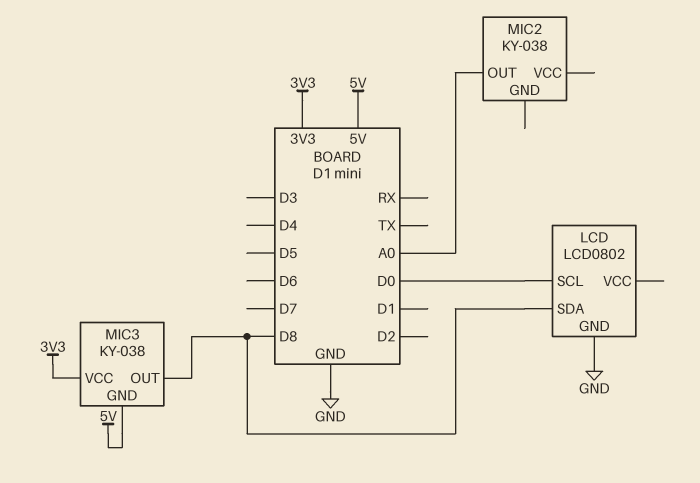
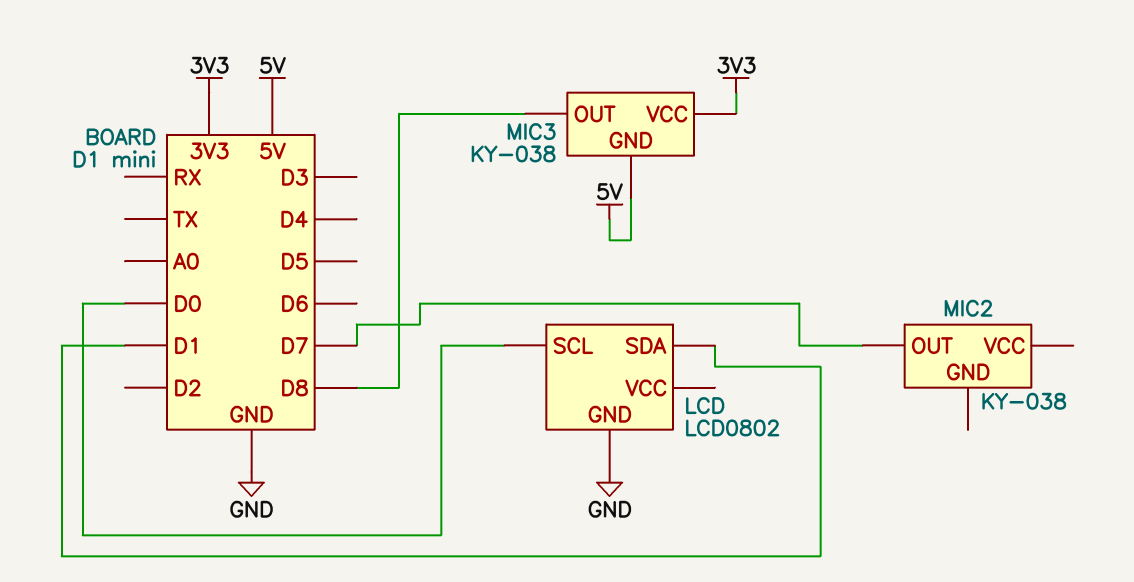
LCD pin SDA: D8 -> D1
MIC2 pin OUT: A0 -> D7

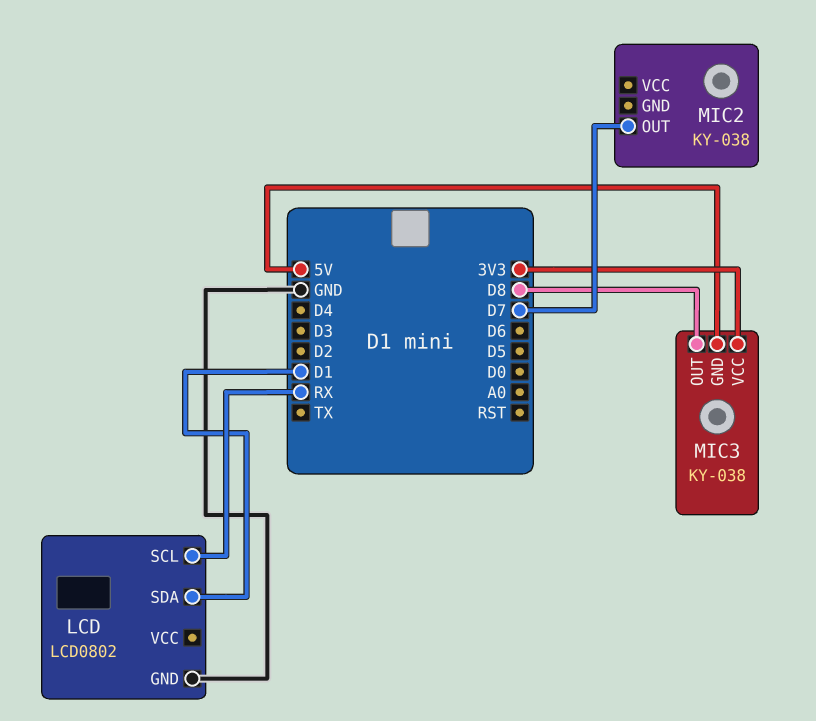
LCD pin SCL: D0 -> RX

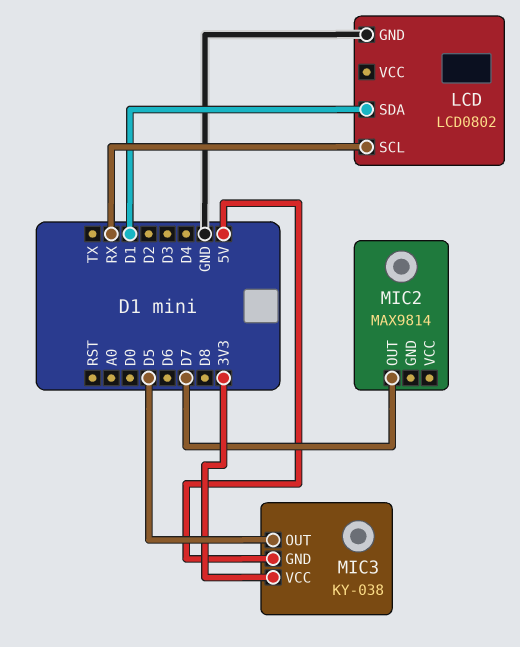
MIC2: KY-038 -> MAX9814
MIC3 pin OUT: D8 -> D5

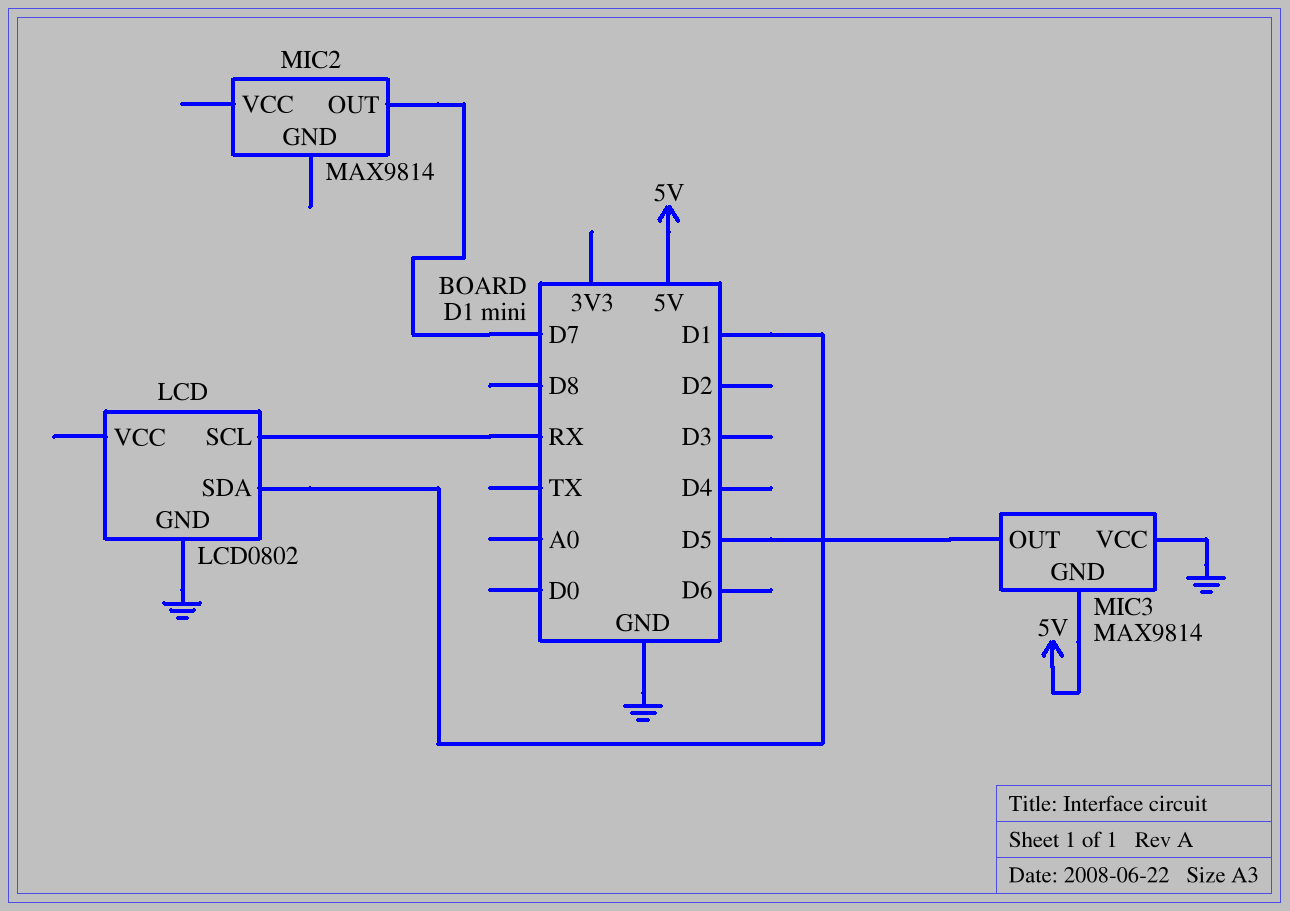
MIC3: KY-038 -> MAX9814
MIC3 pin VCC: 3V3 -> GND

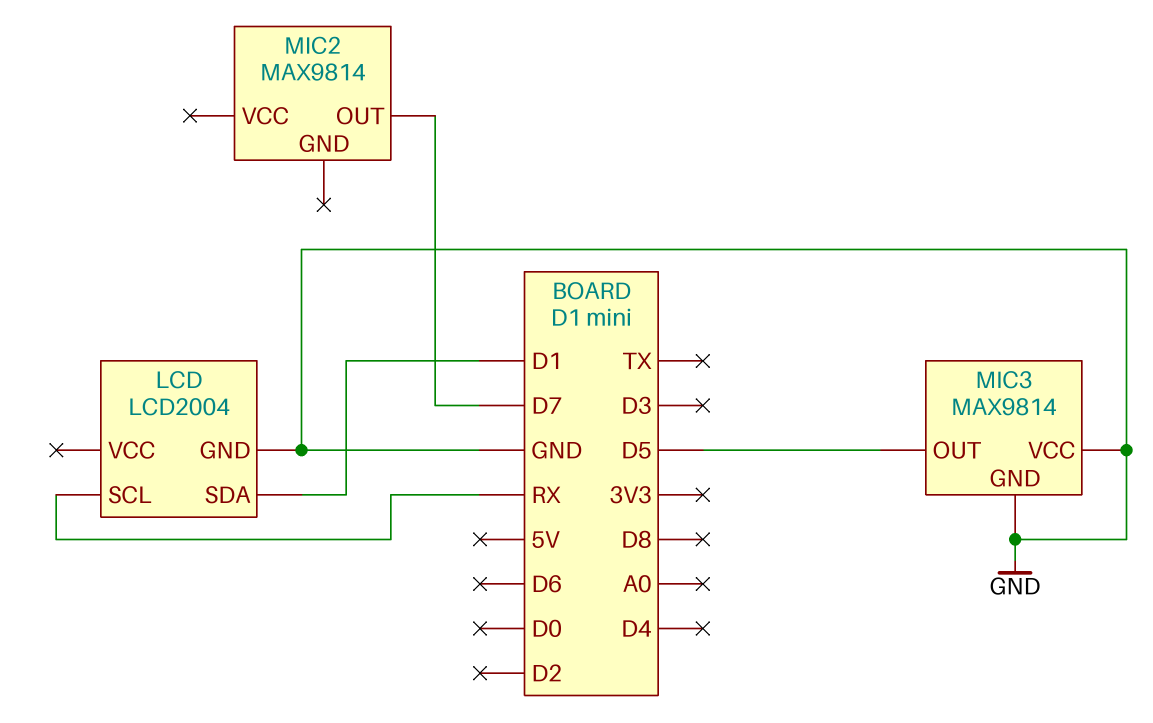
LCD: LCD0802 -> LCD2004
MIC3 pin GND: 5V -> GND

